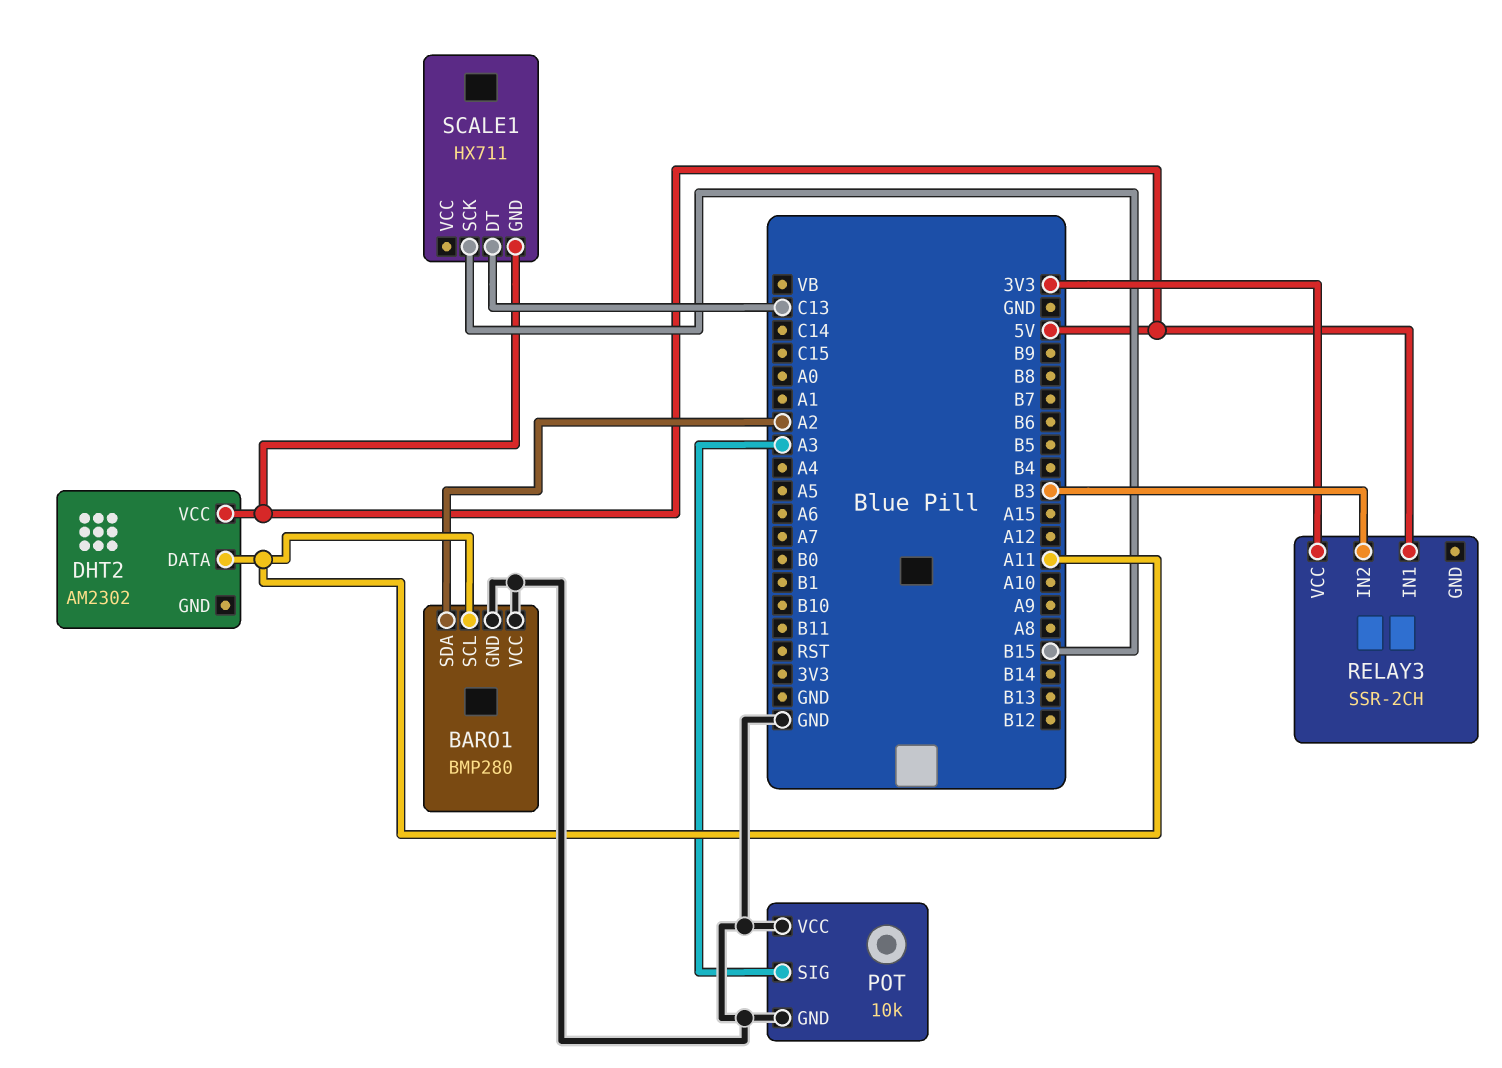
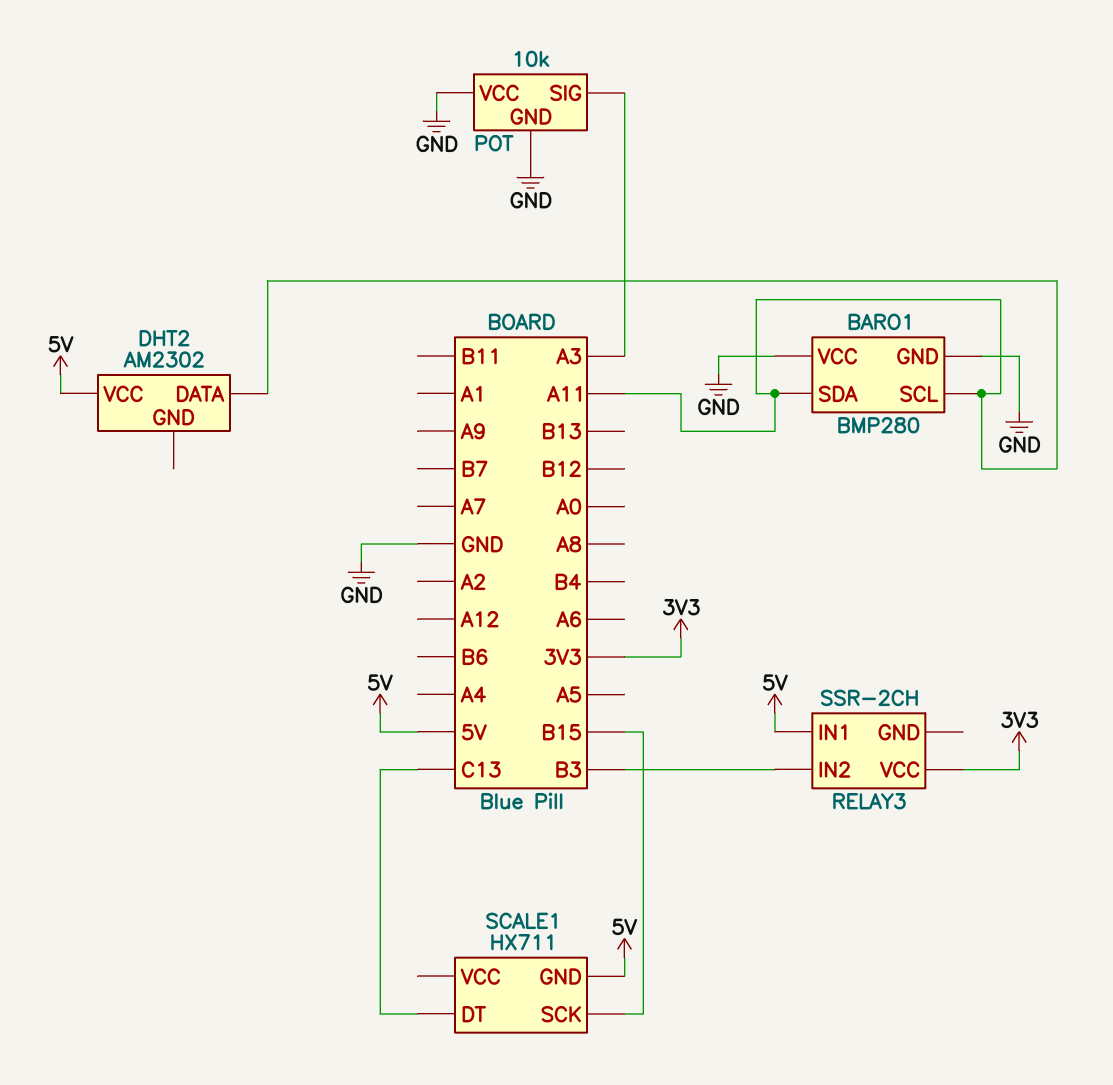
BARO1 pin SDA: A2 -> A11

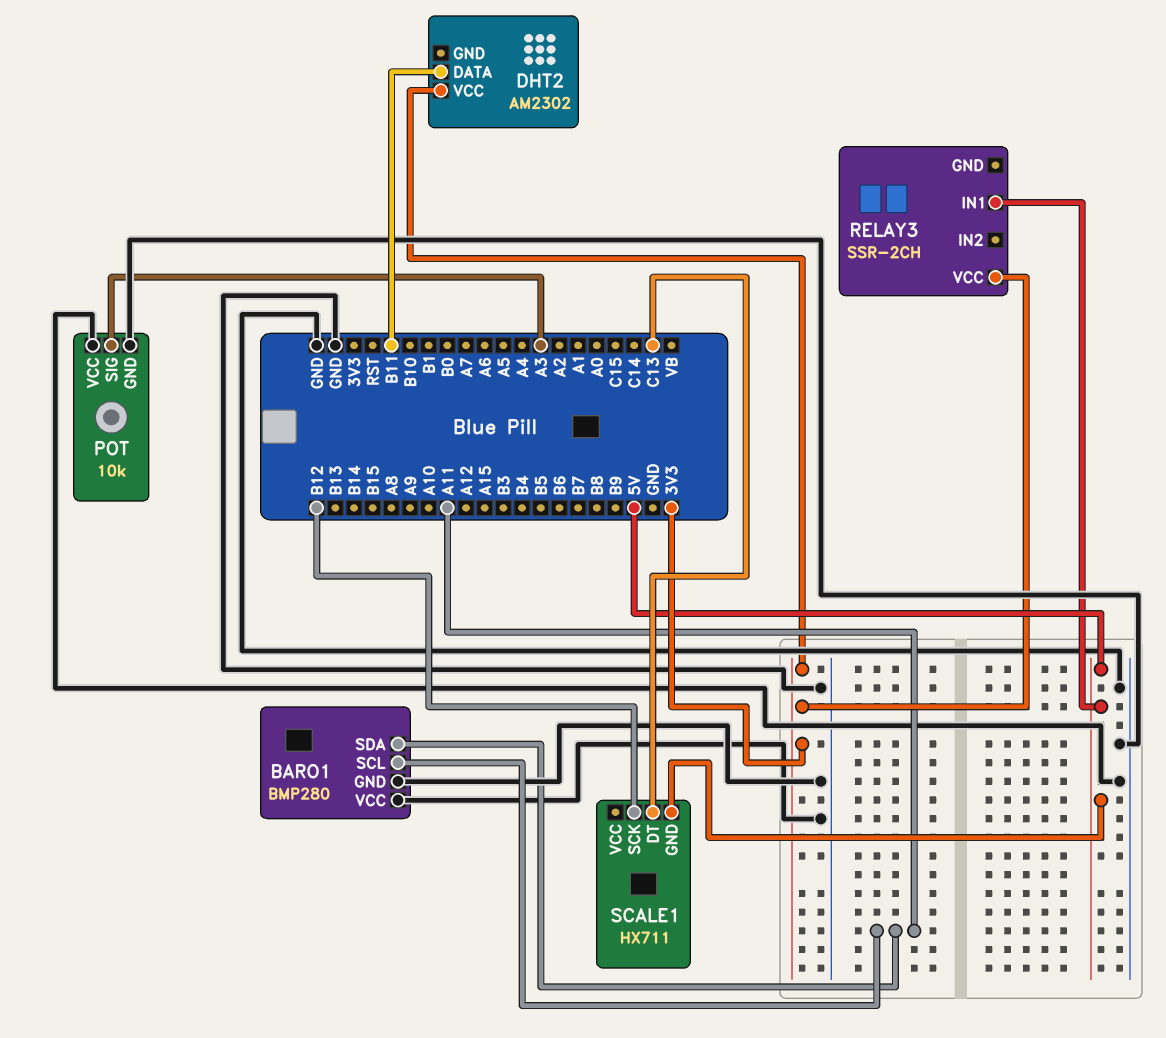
DHT2 pin DATA: A11 -> B11
DHT2 pin VCC: 5V -> 3V3
RELAY3 pin IN2: B3 -> none
SCALE1 pin SCK: B15 -> B12

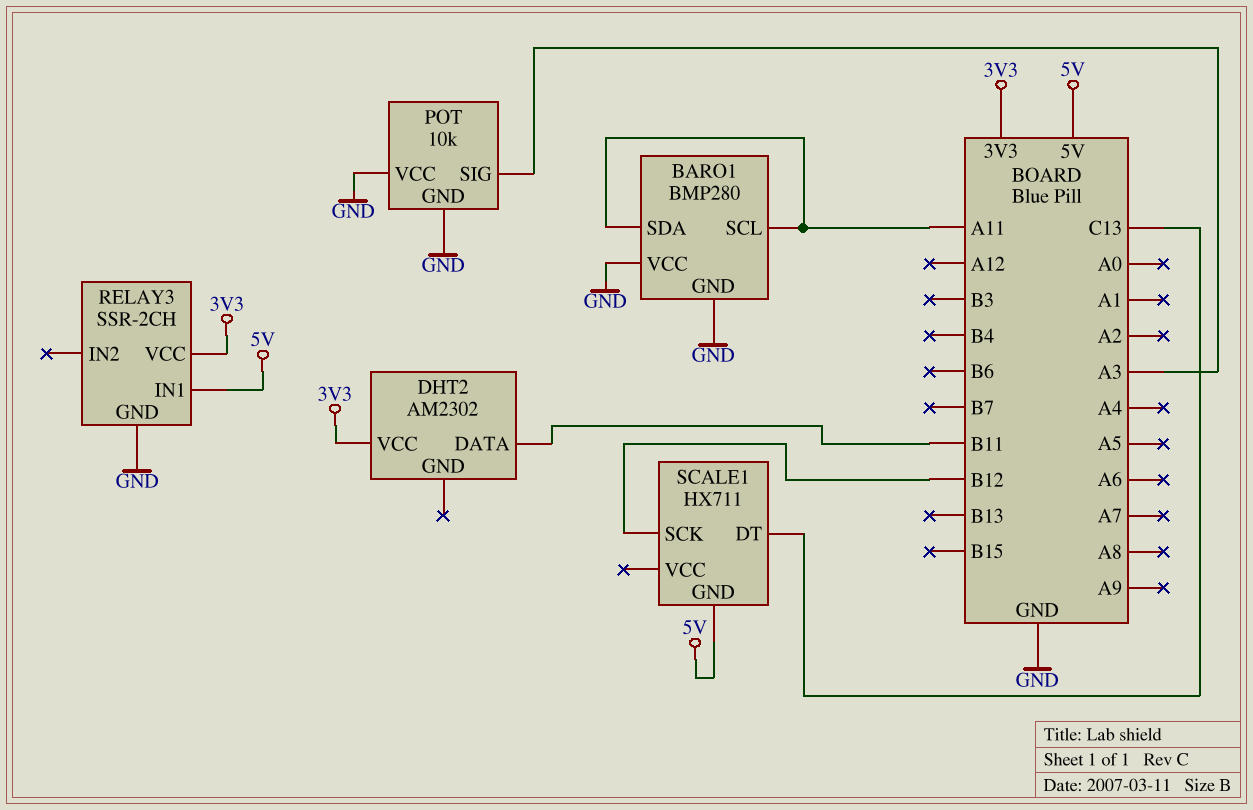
RELAY3 pin GND: none -> GND

